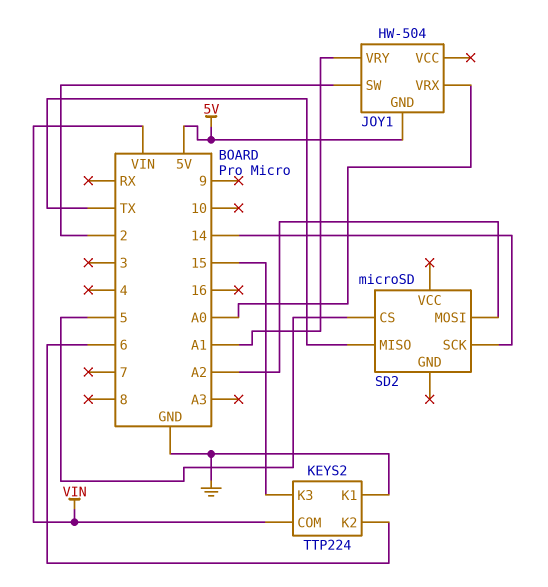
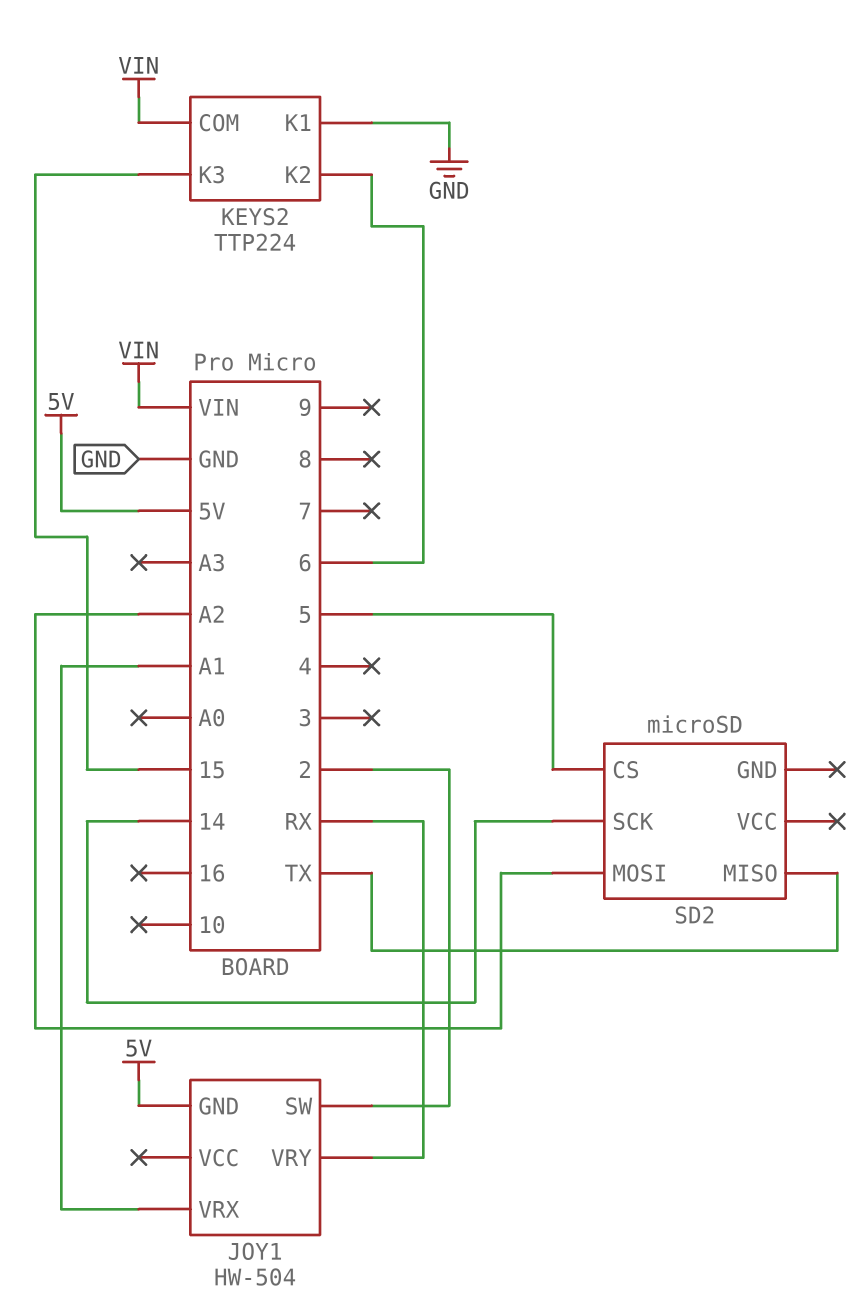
JOY1 pin VRX: A0 -> A1
JOY1 pin VRY: A1 -> RX

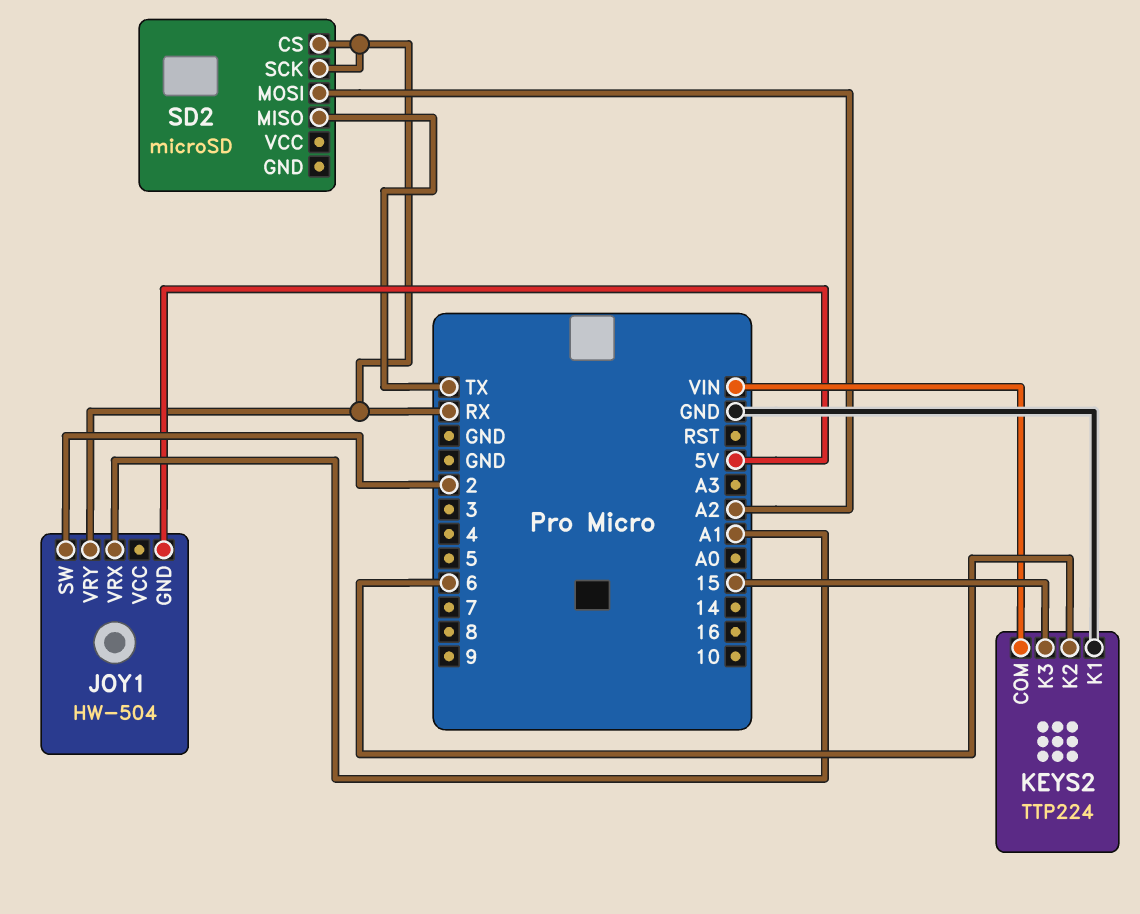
SD2 pin CS: 5 -> RX
SD2 pin SCK: 14 -> RX

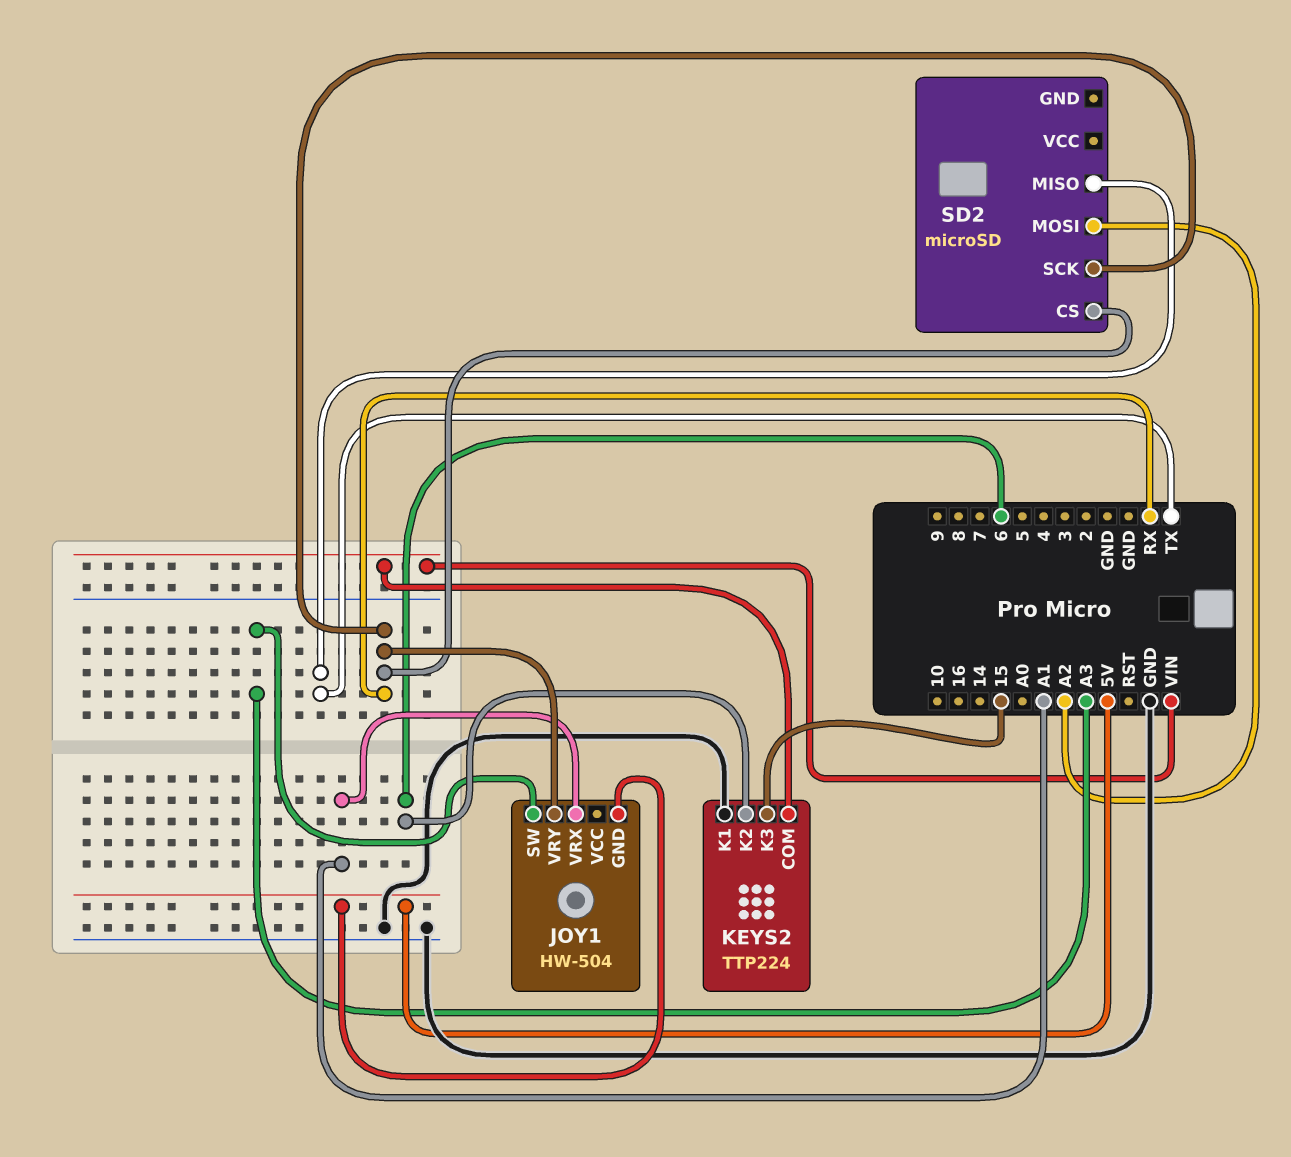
JOY1 pin SW: 2 -> A3

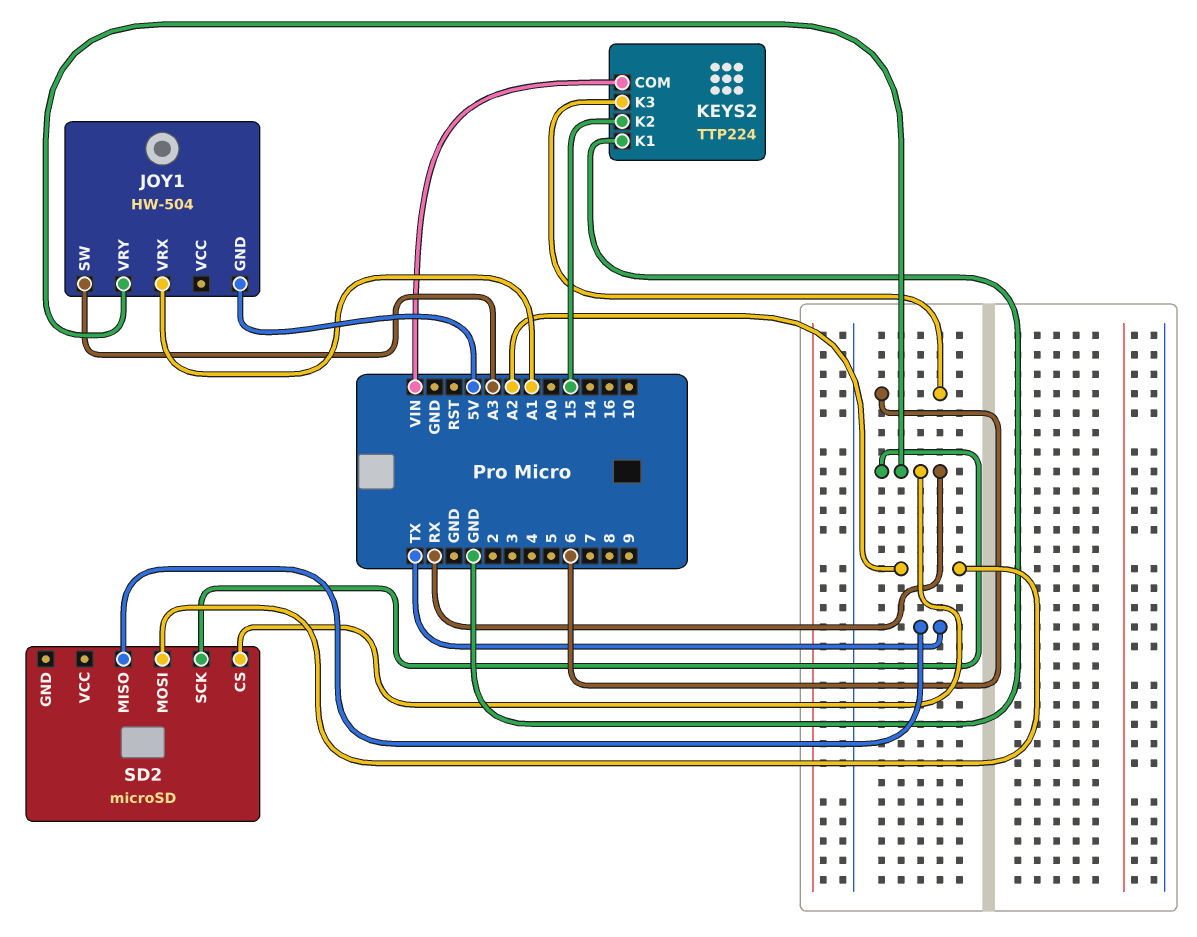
KEYS2 pin K2: 6 -> 15
KEYS2 pin K3: 15 -> 6

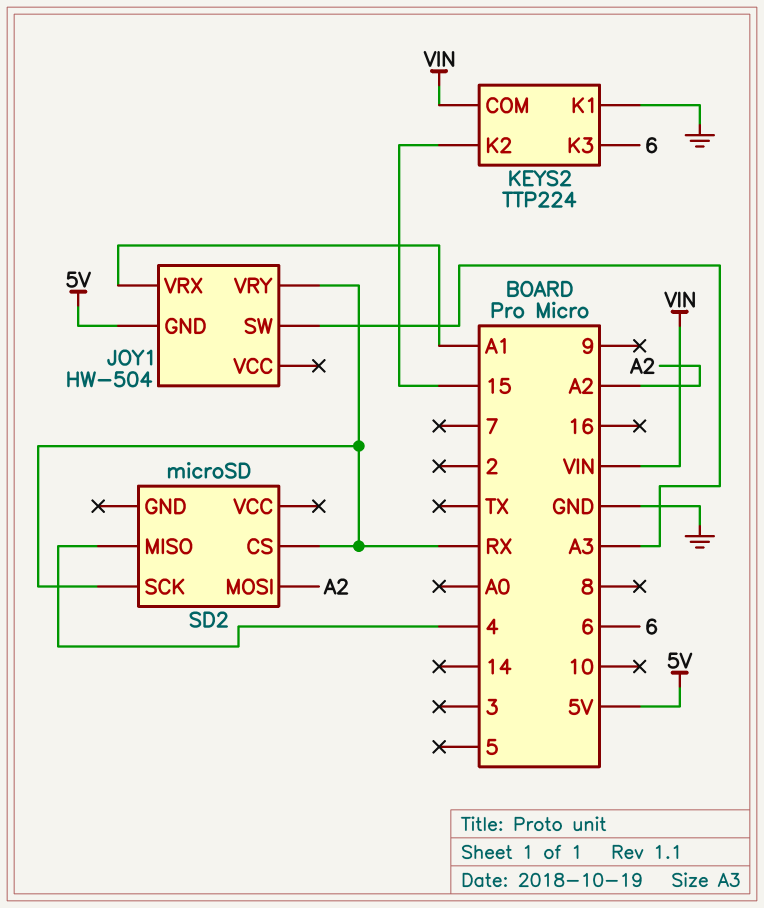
SD2 pin MISO: TX -> 4

